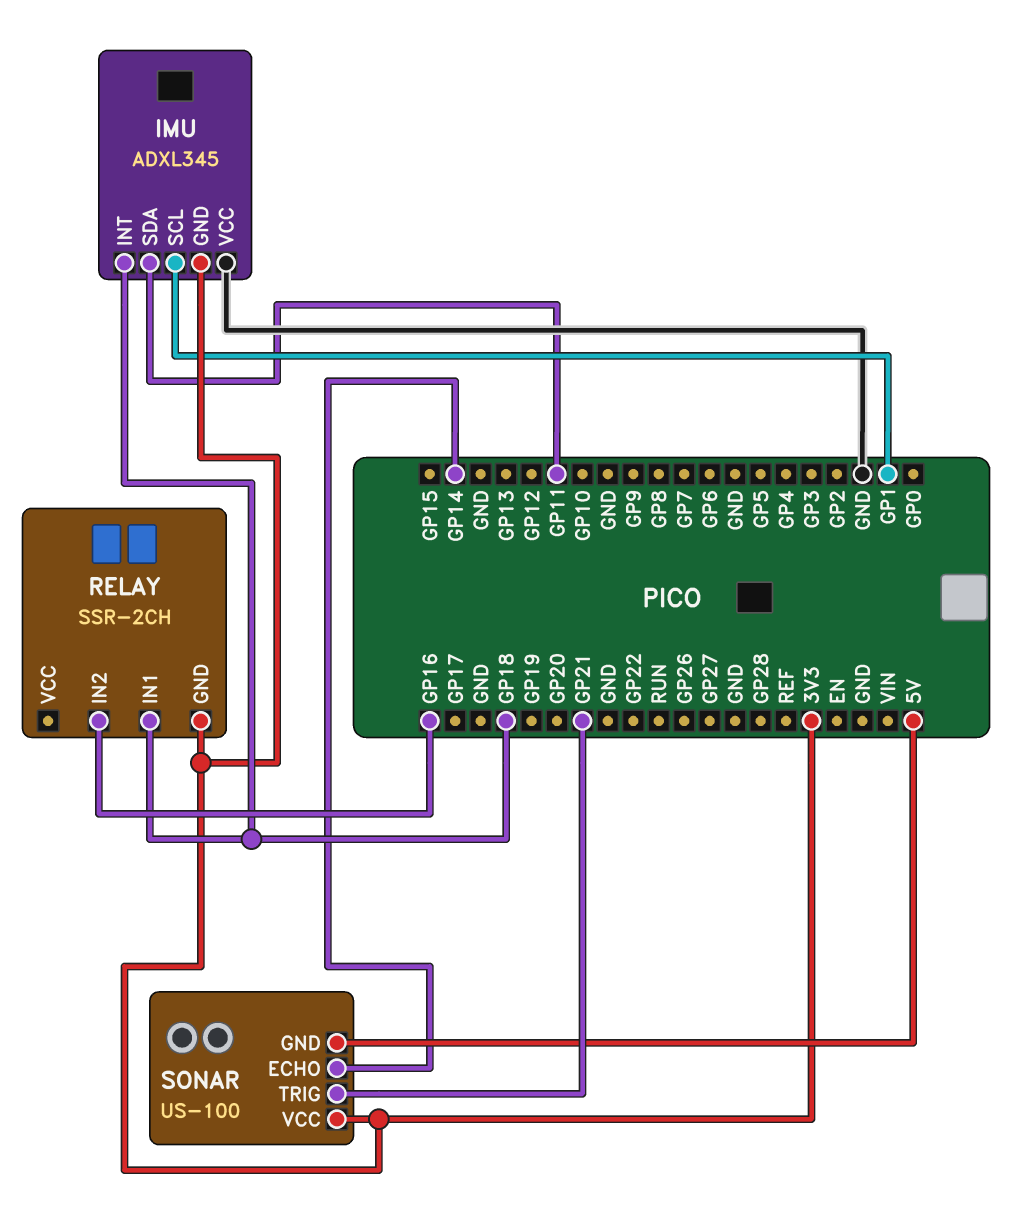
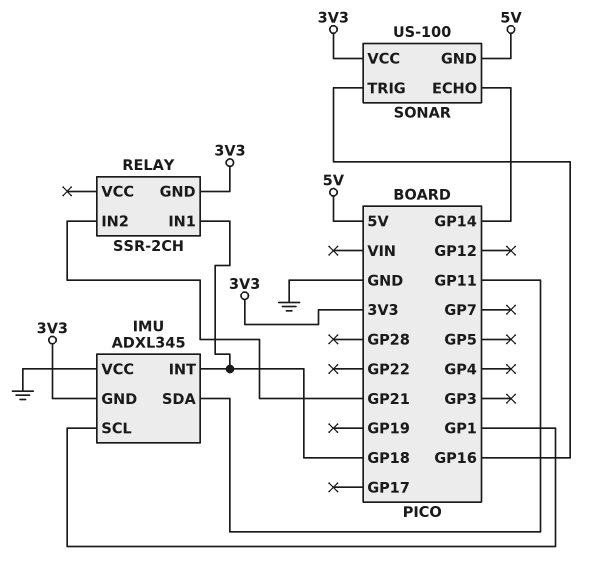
RELAY pin IN2: GP16 -> GP21
SONAR pin TRIG: GP21 -> GP16

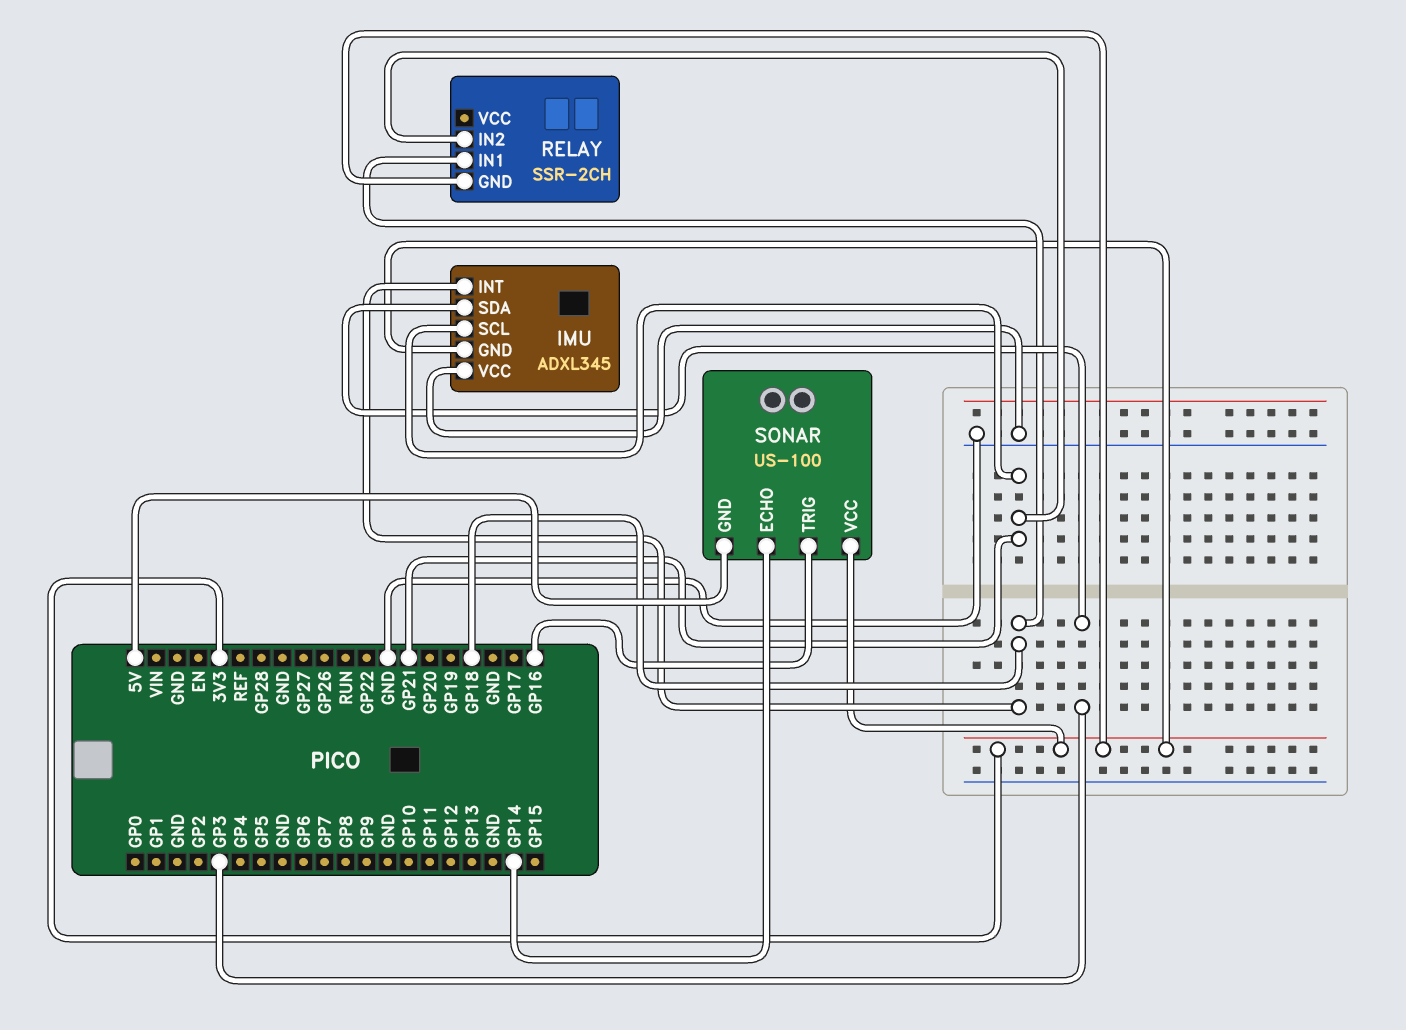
IMU pin SCL: GP1 -> GP21
IMU pin SDA: GP11 -> GP3

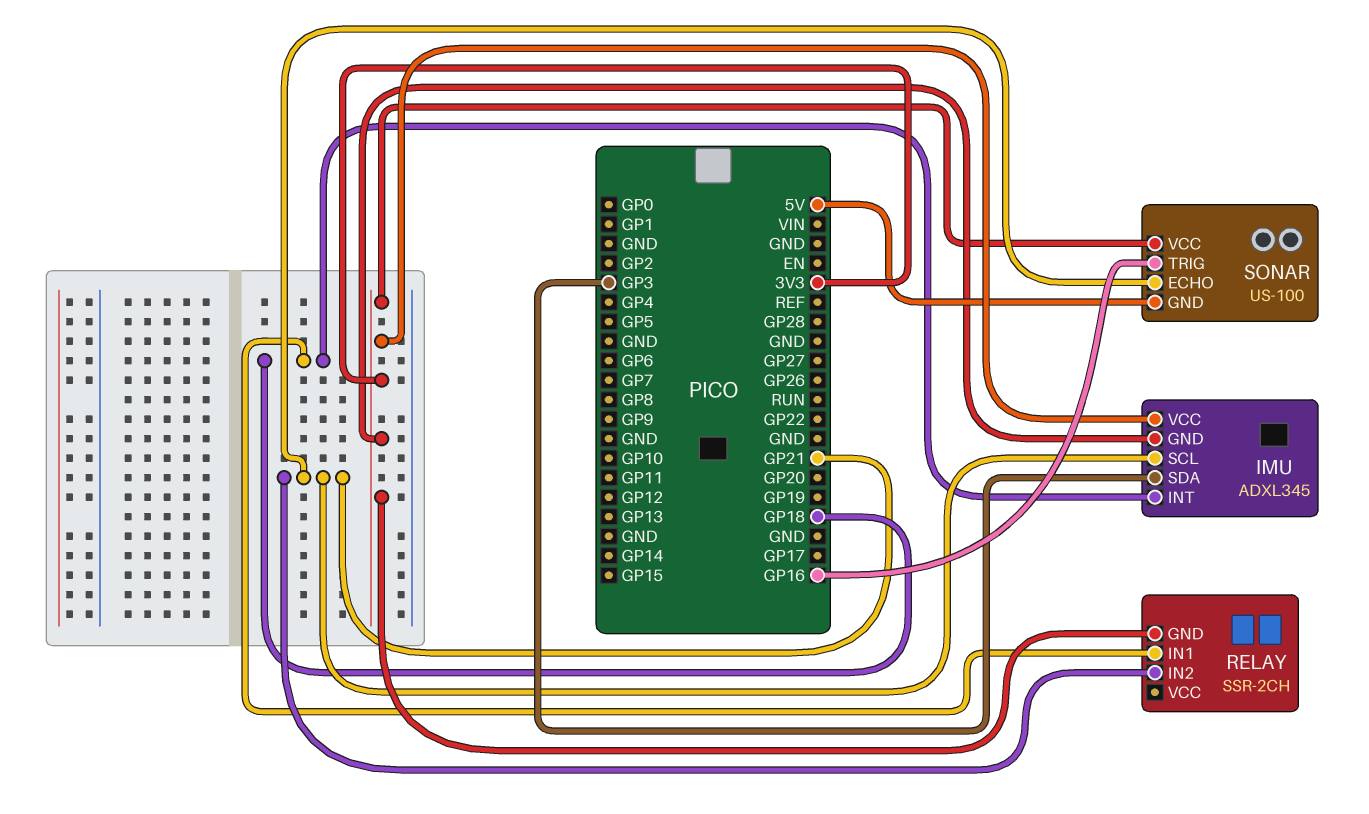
IMU pin VCC: GND -> 3V3
SONAR pin ECHO: GP14 -> GP21

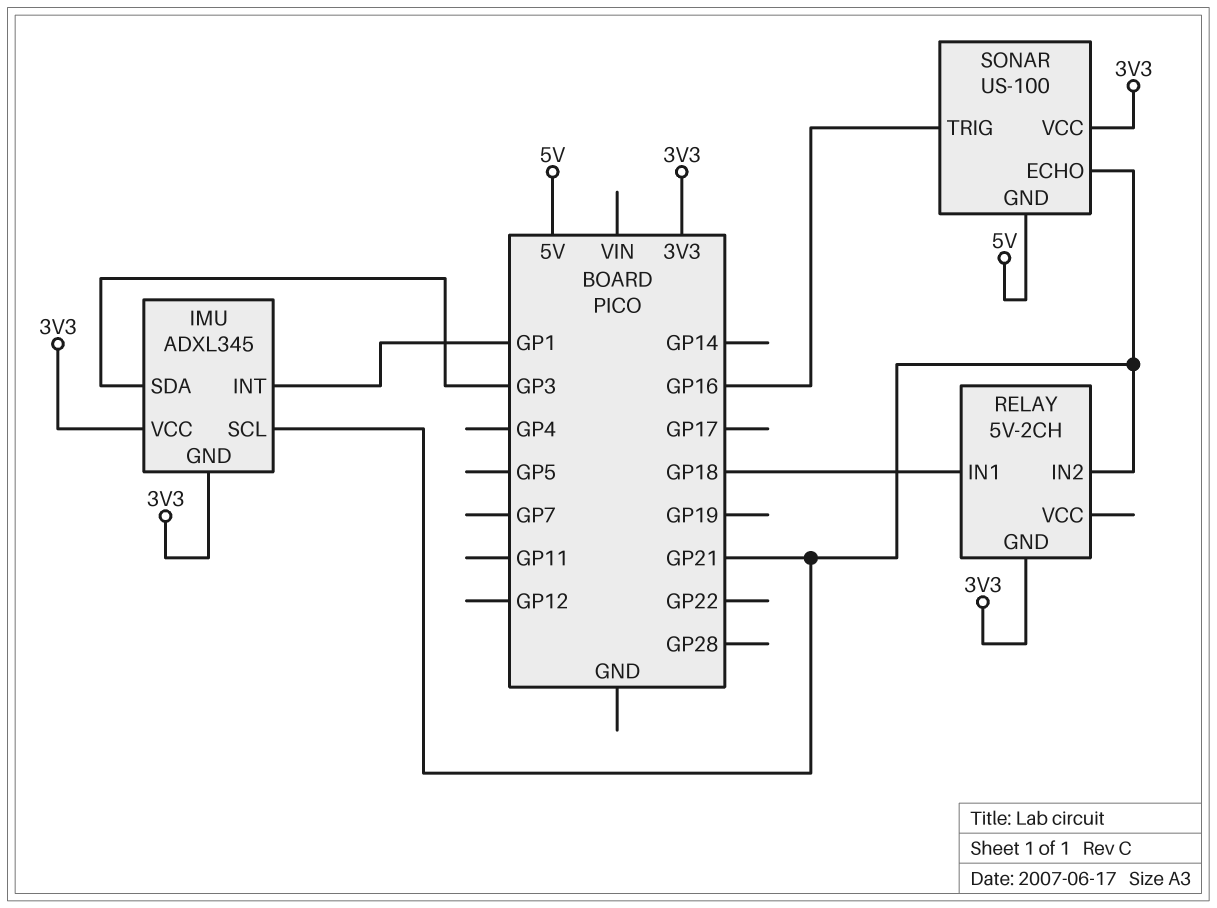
IMU pin INT: GP18 -> GP1
RELAY: SSR-2CH -> 5V-2CH

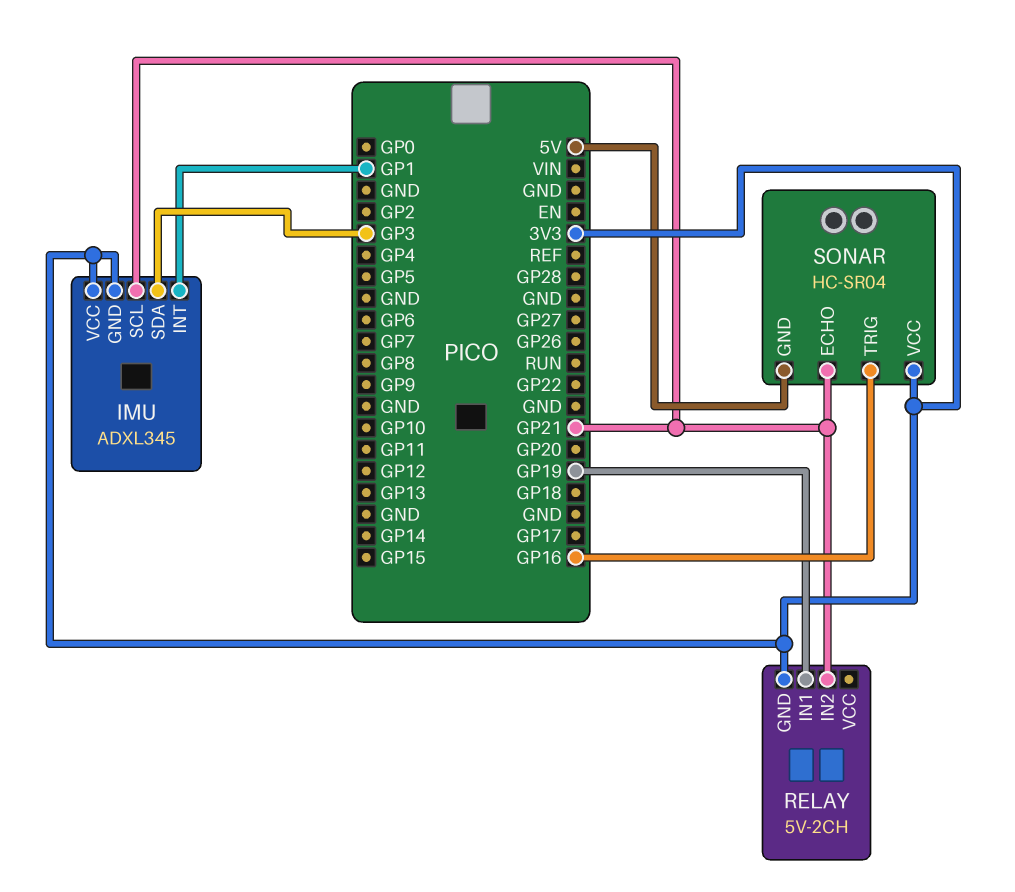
RELAY pin IN1: GP18 -> GP19
SONAR: US-100 -> HC-SR04

